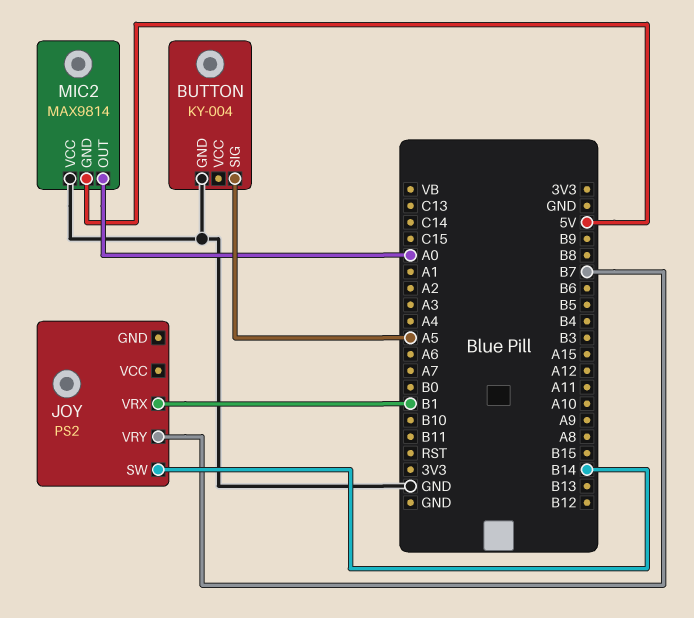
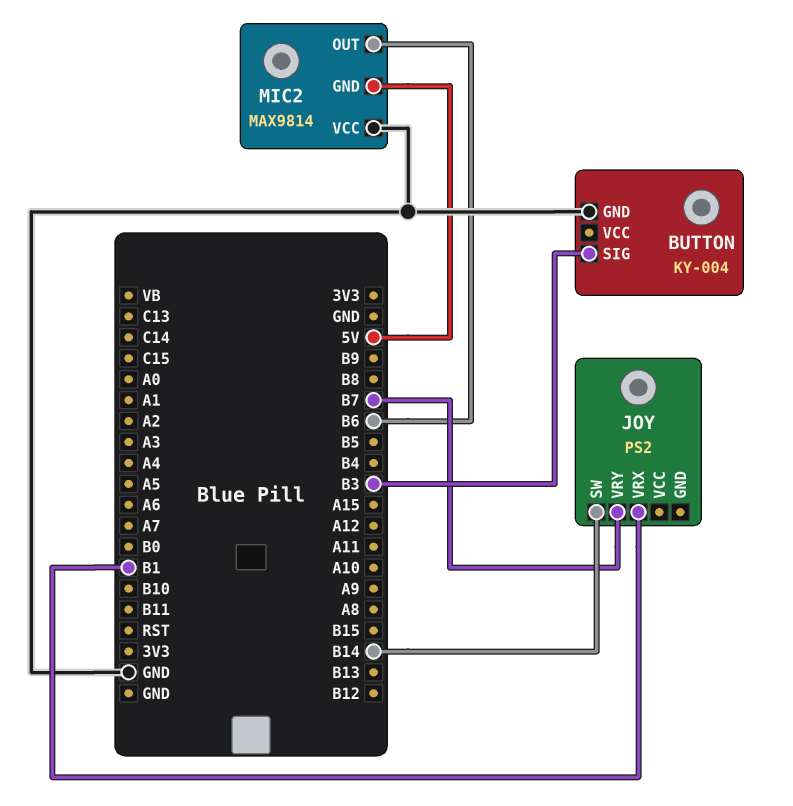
BUTTON pin SIG: A5 -> B3
MIC2 pin OUT: A0 -> B6

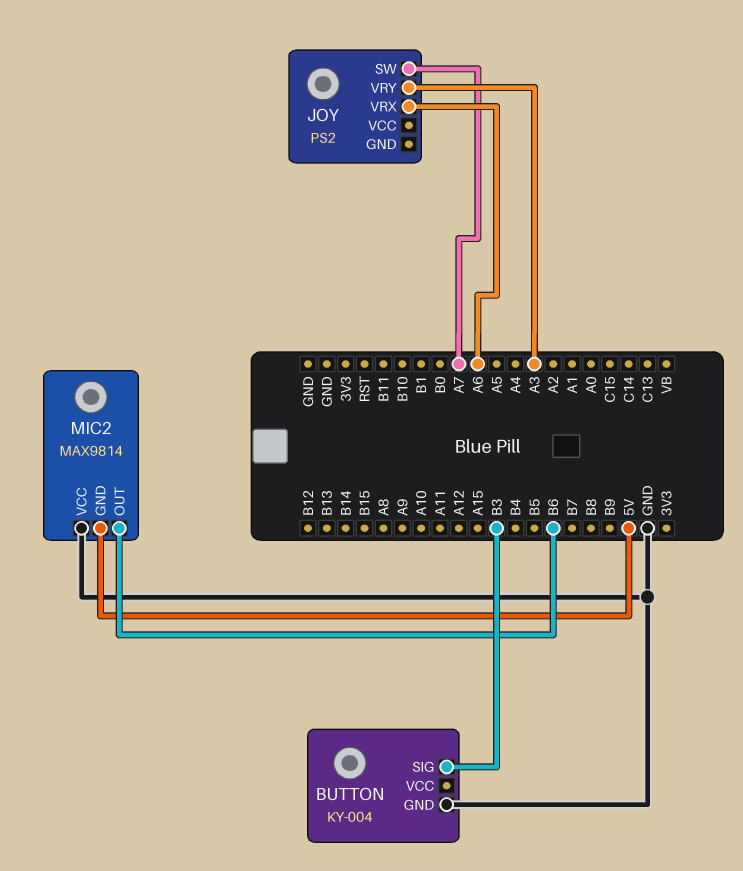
JOY pin SW: B14 -> A7
JOY pin VRX: B1 -> A6
JOY pin VRY: B7 -> A3

